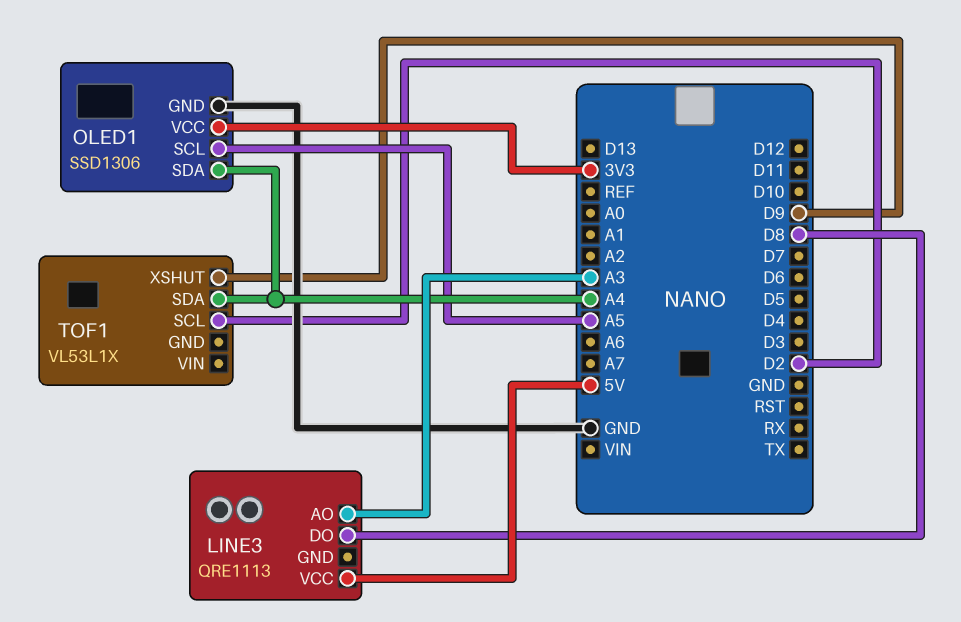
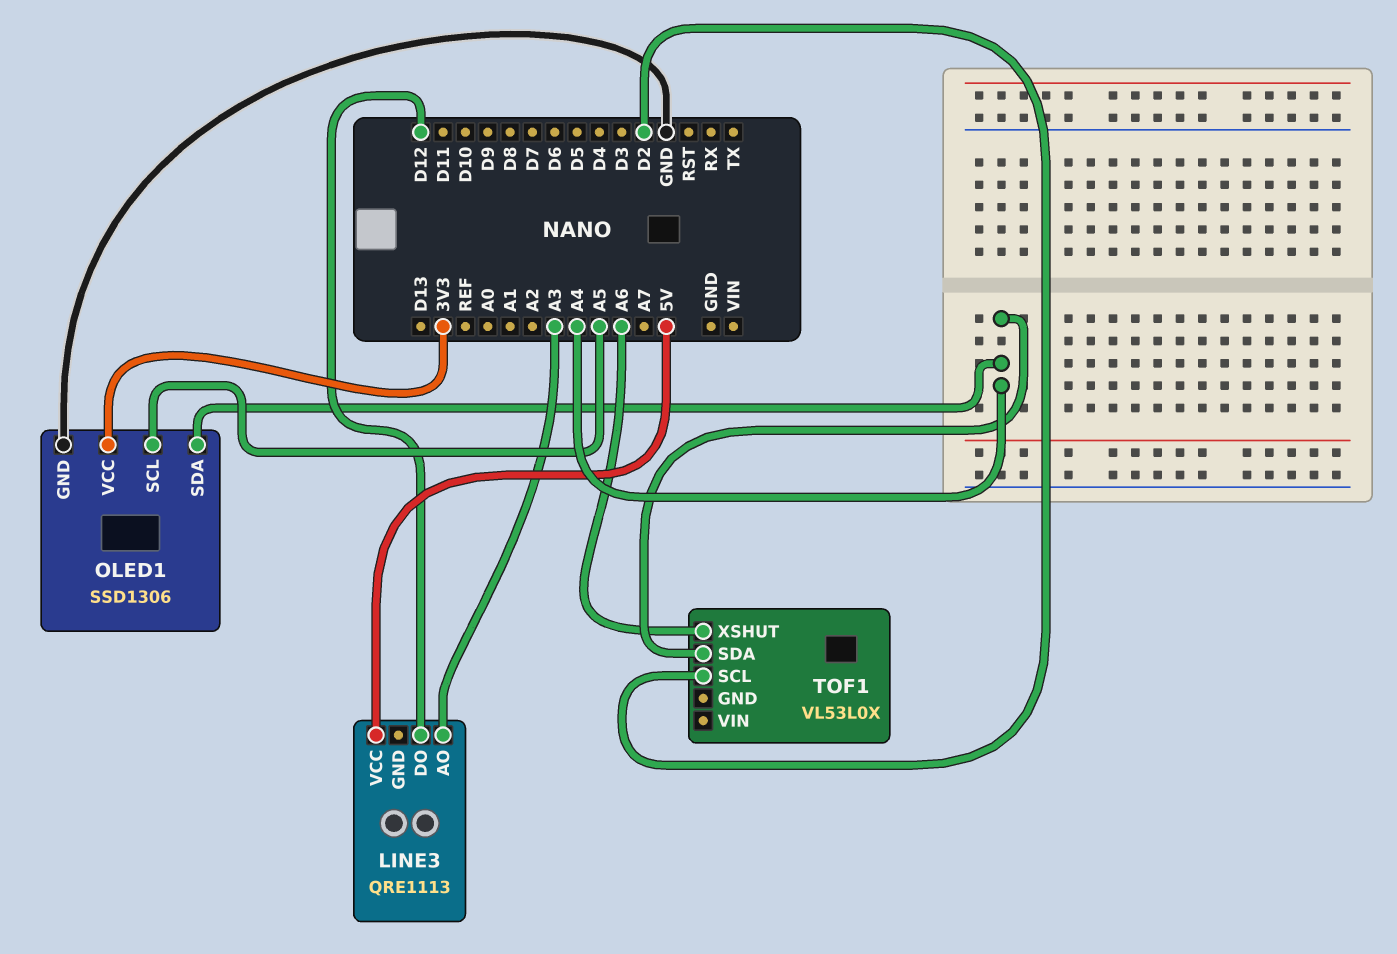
LINE3 pin DO: D8 -> D12
TOF1: VL53L1X -> VL53L0X
TOF1 pin XSHUT: D9 -> A6

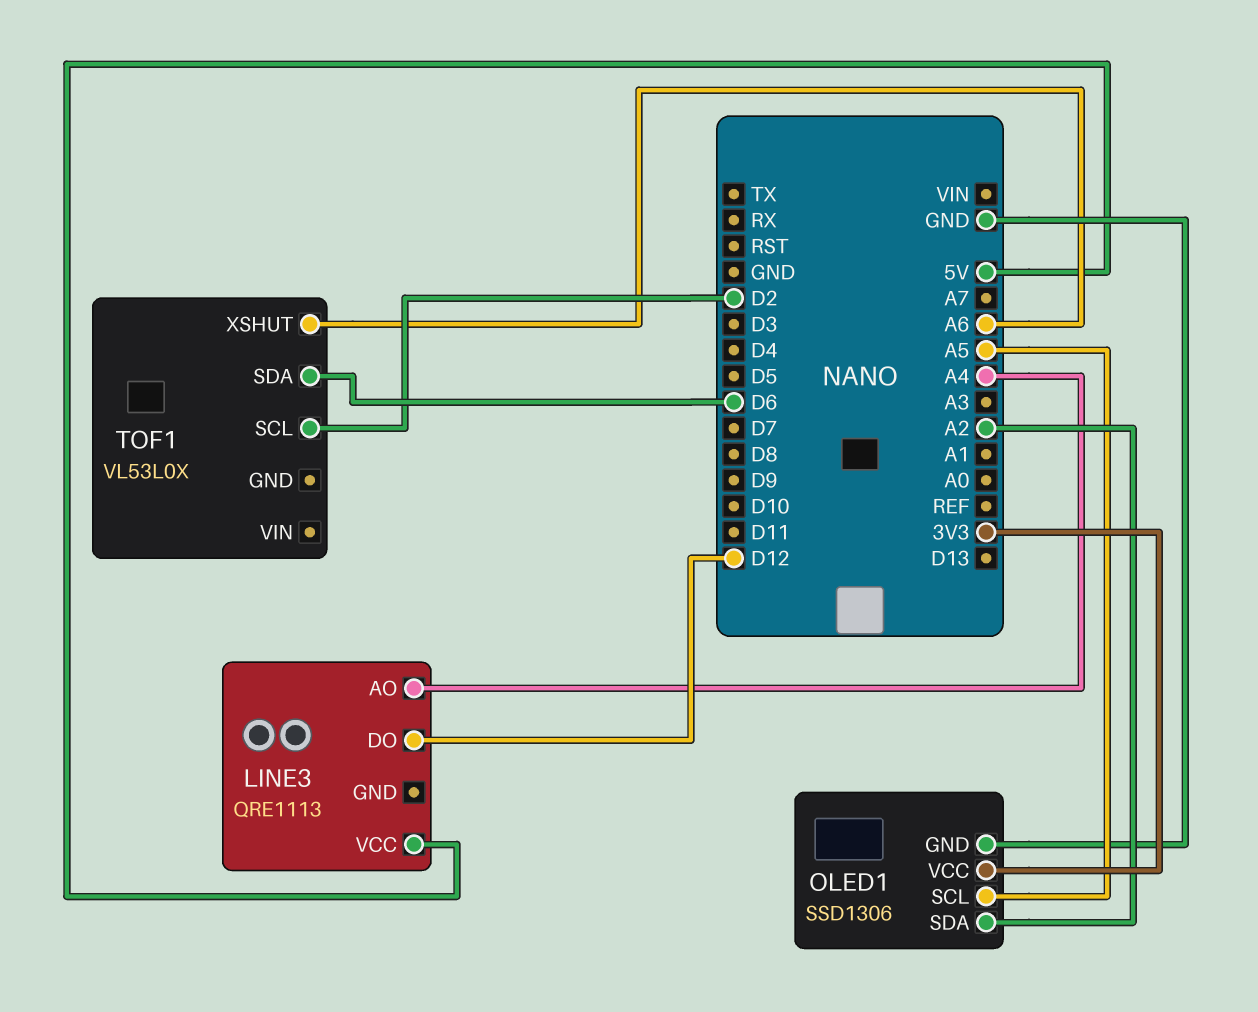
LINE3 pin AO: A3 -> A4
OLED1 pin SDA: A4 -> A2
TOF1 pin SDA: A4 -> D6

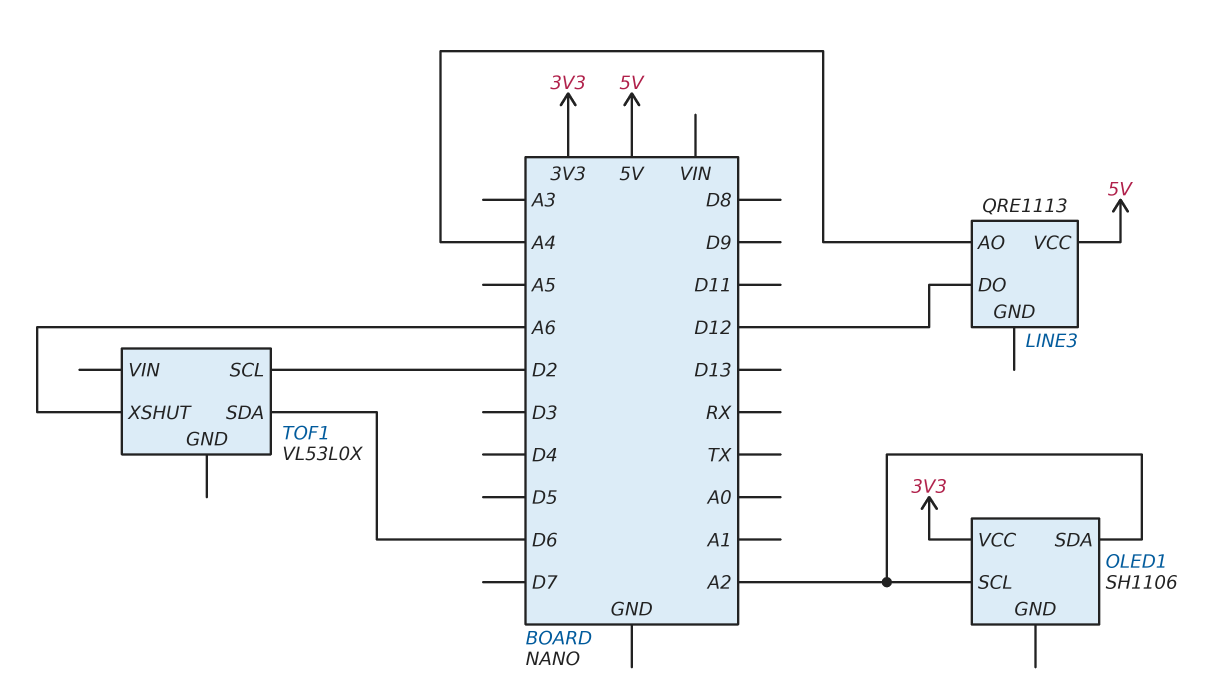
OLED1: SSD1306 -> SH1106
OLED1 pin GND: GND -> none
OLED1 pin SCL: A5 -> A2

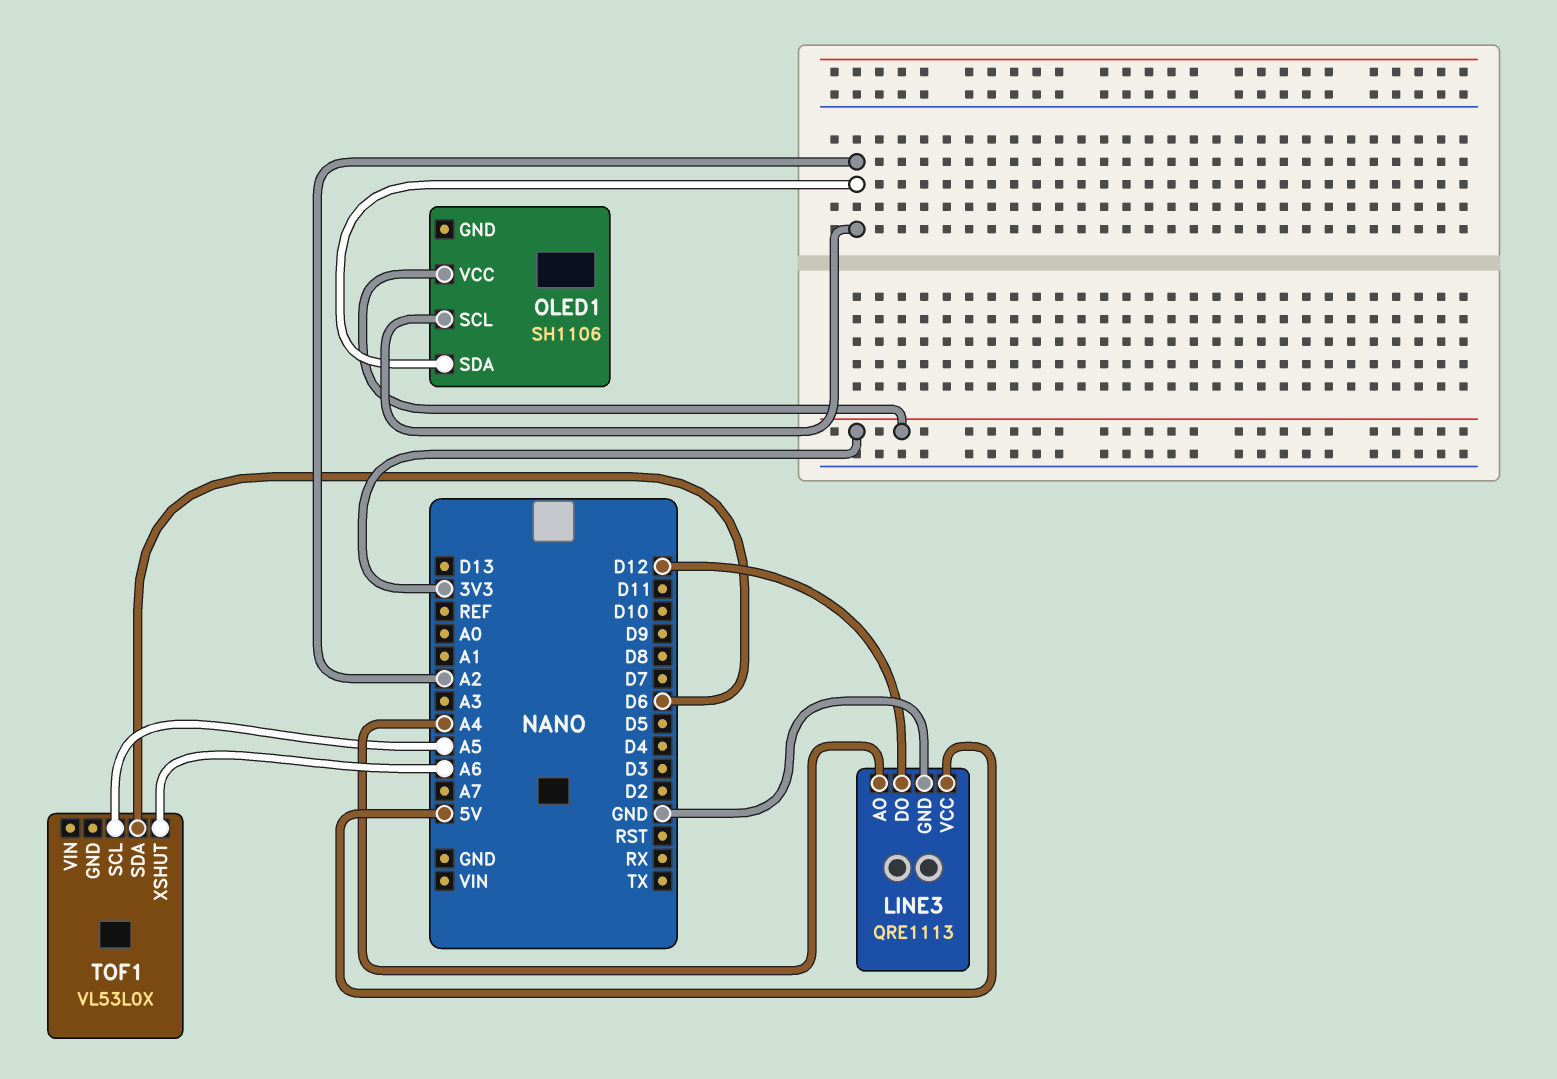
LINE3 pin GND: none -> GND
TOF1 pin SCL: D2 -> A5

